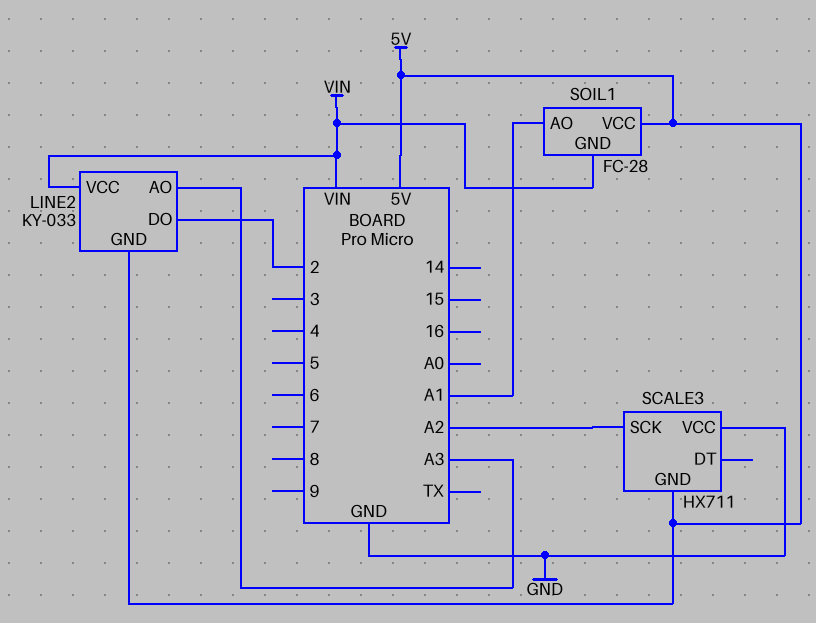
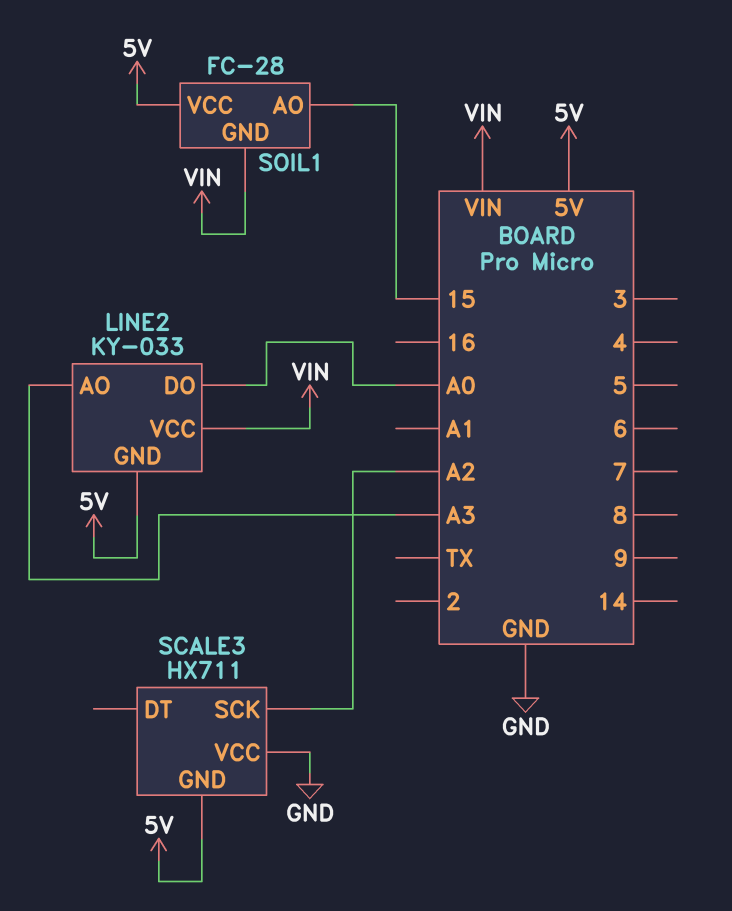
LINE2 pin DO: 2 -> A0
SOIL1 pin AO: A1 -> 15

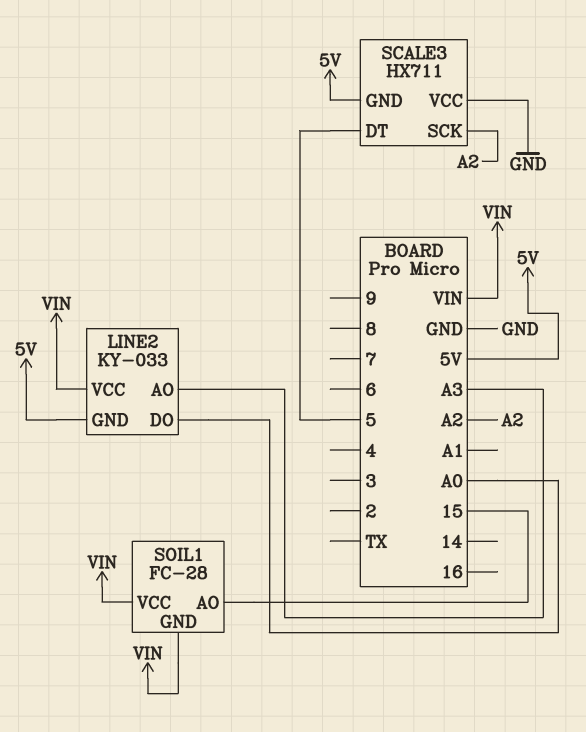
SCALE3 pin DT: none -> 5
SOIL1 pin VCC: 5V -> VIN

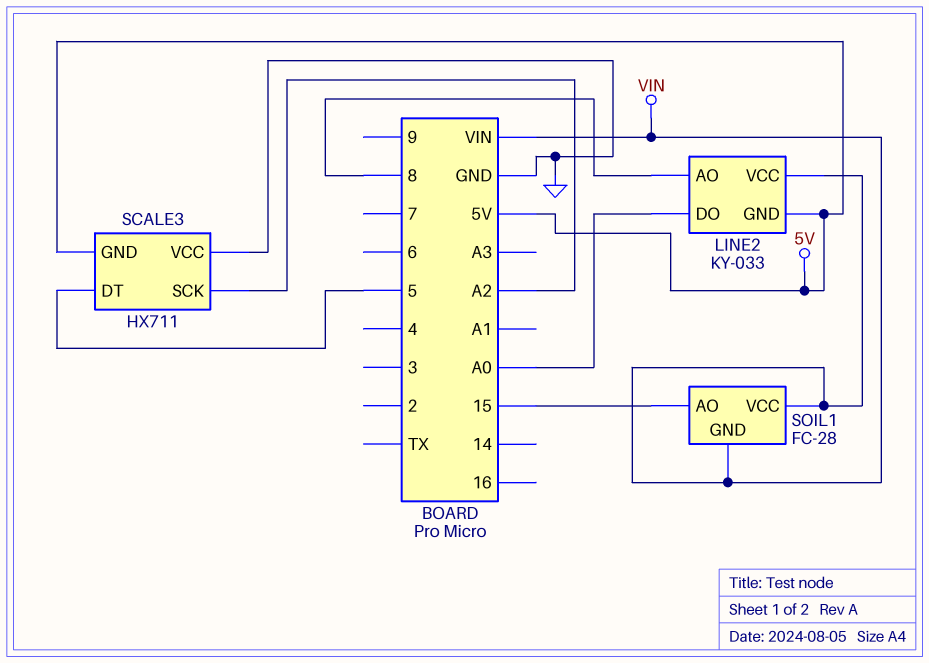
LINE2 pin AO: A3 -> 8

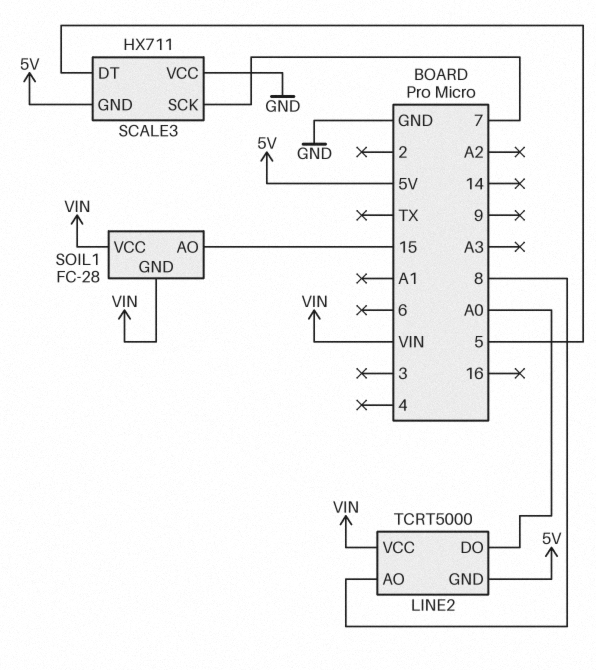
LINE2: KY-033 -> TCRT5000
SCALE3 pin SCK: A2 -> 7

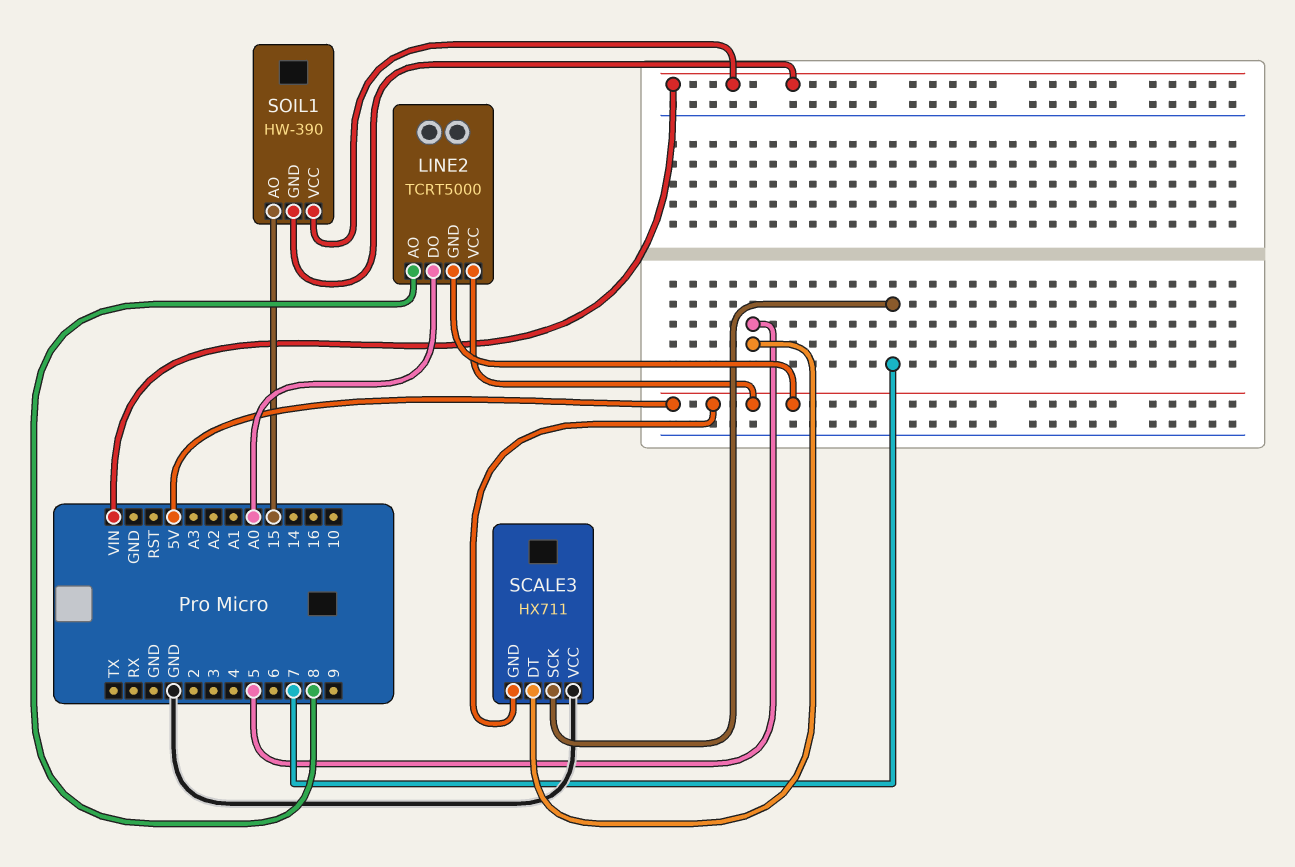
LINE2 pin VCC: VIN -> 5V
SOIL1: FC-28 -> HW-390

